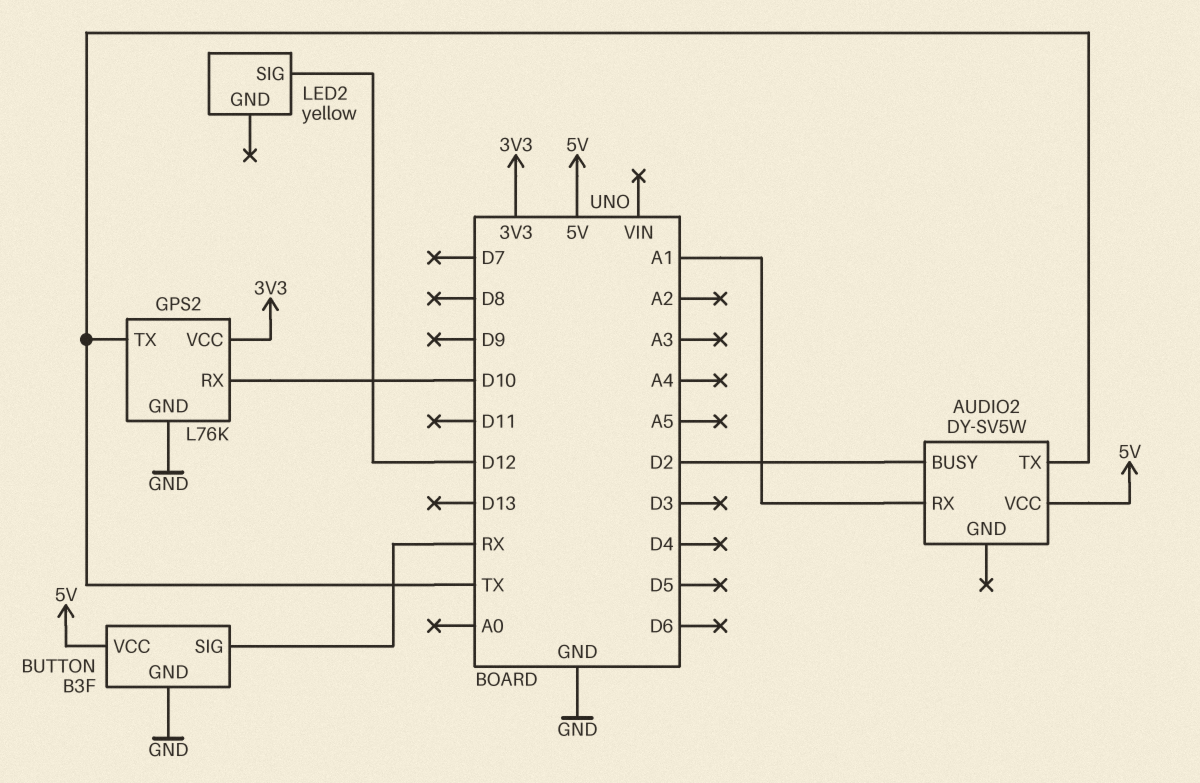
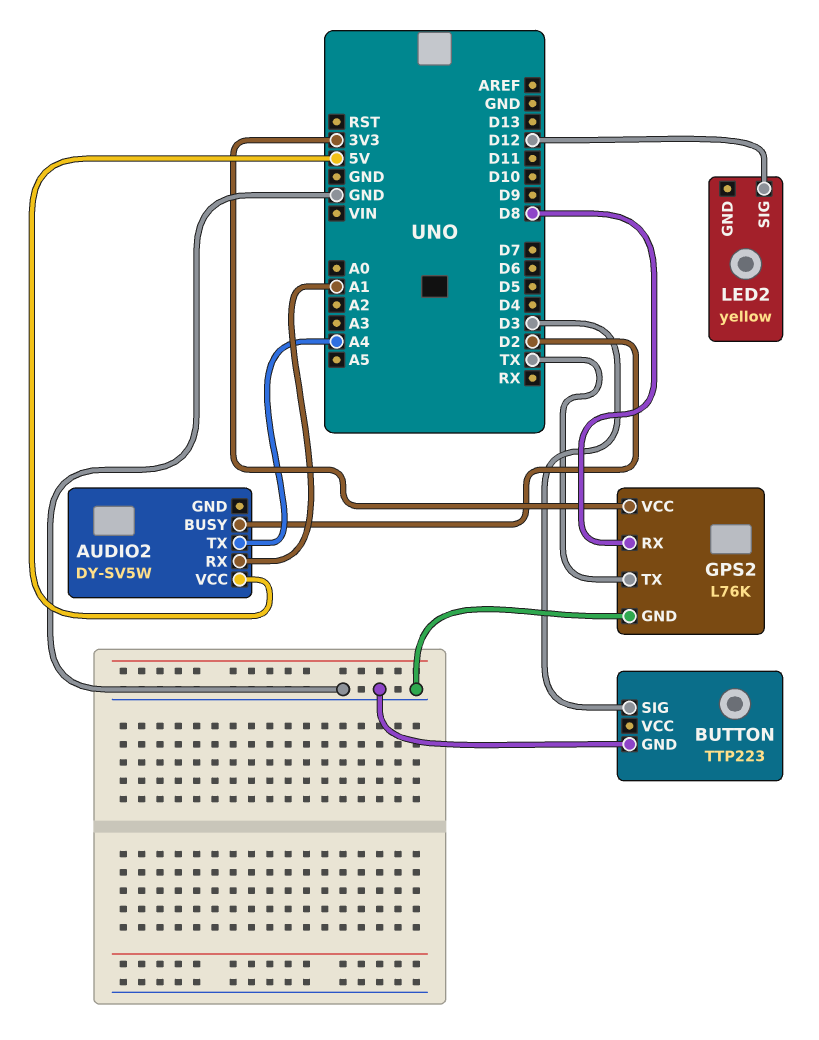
AUDIO2 pin TX: TX -> A4
BUTTON: B3F -> TTP223
BUTTON pin SIG: RX -> D3
BUTTON pin VCC: 5V -> none
GPS2 pin RX: D10 -> D8

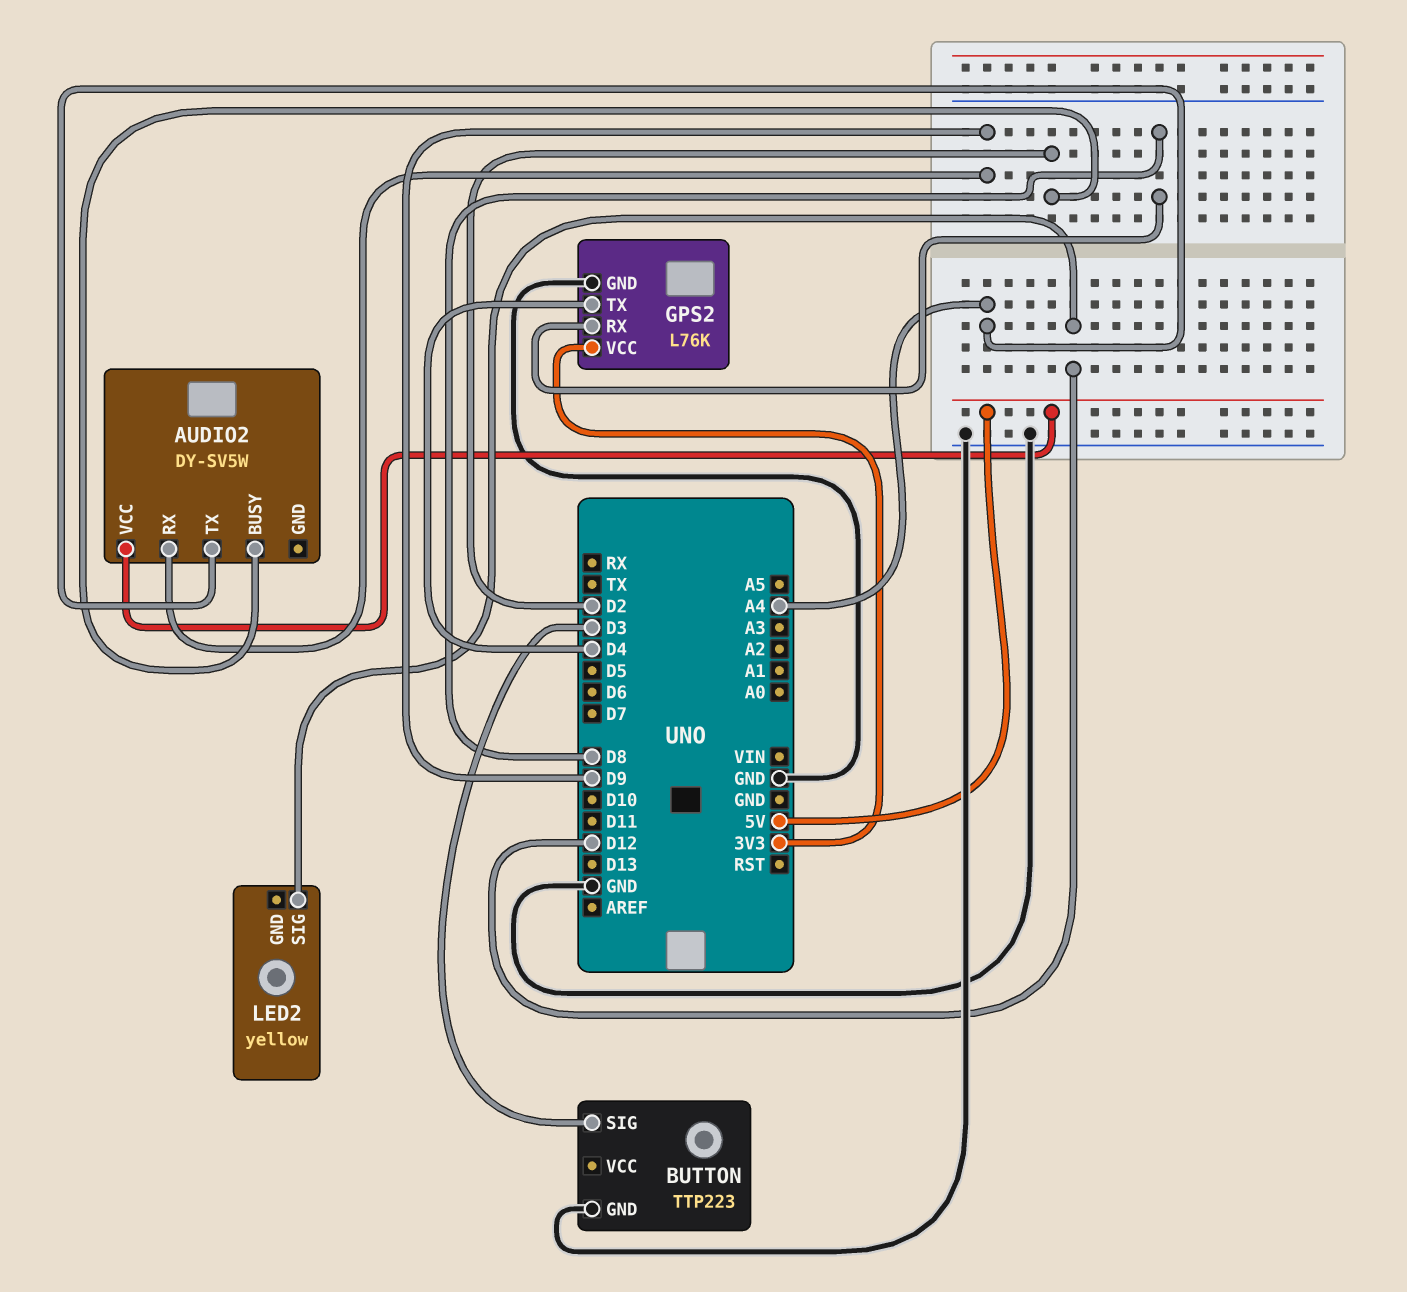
AUDIO2 pin RX: A1 -> D9
GPS2 pin TX: TX -> D4

